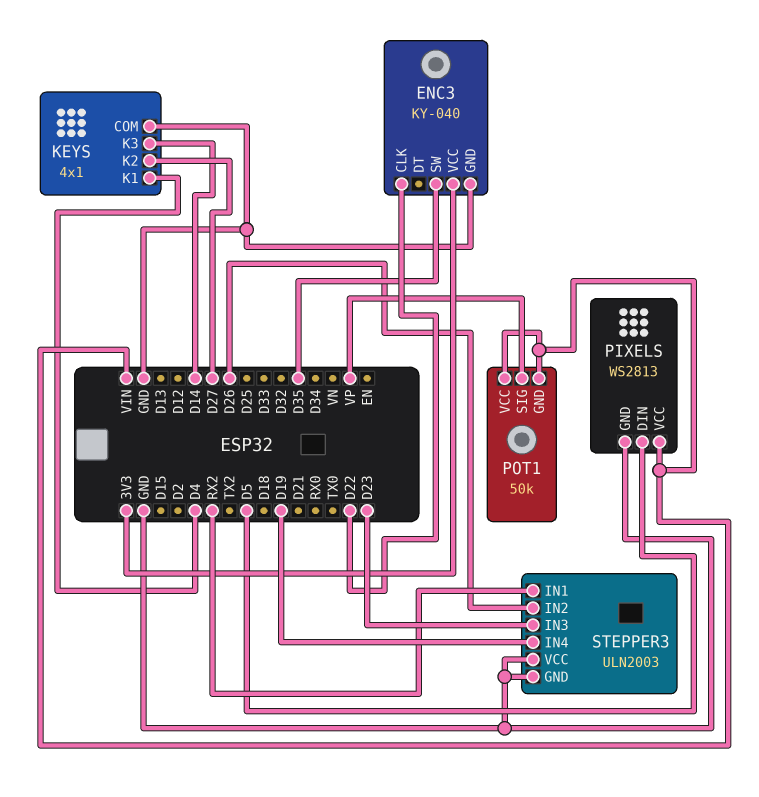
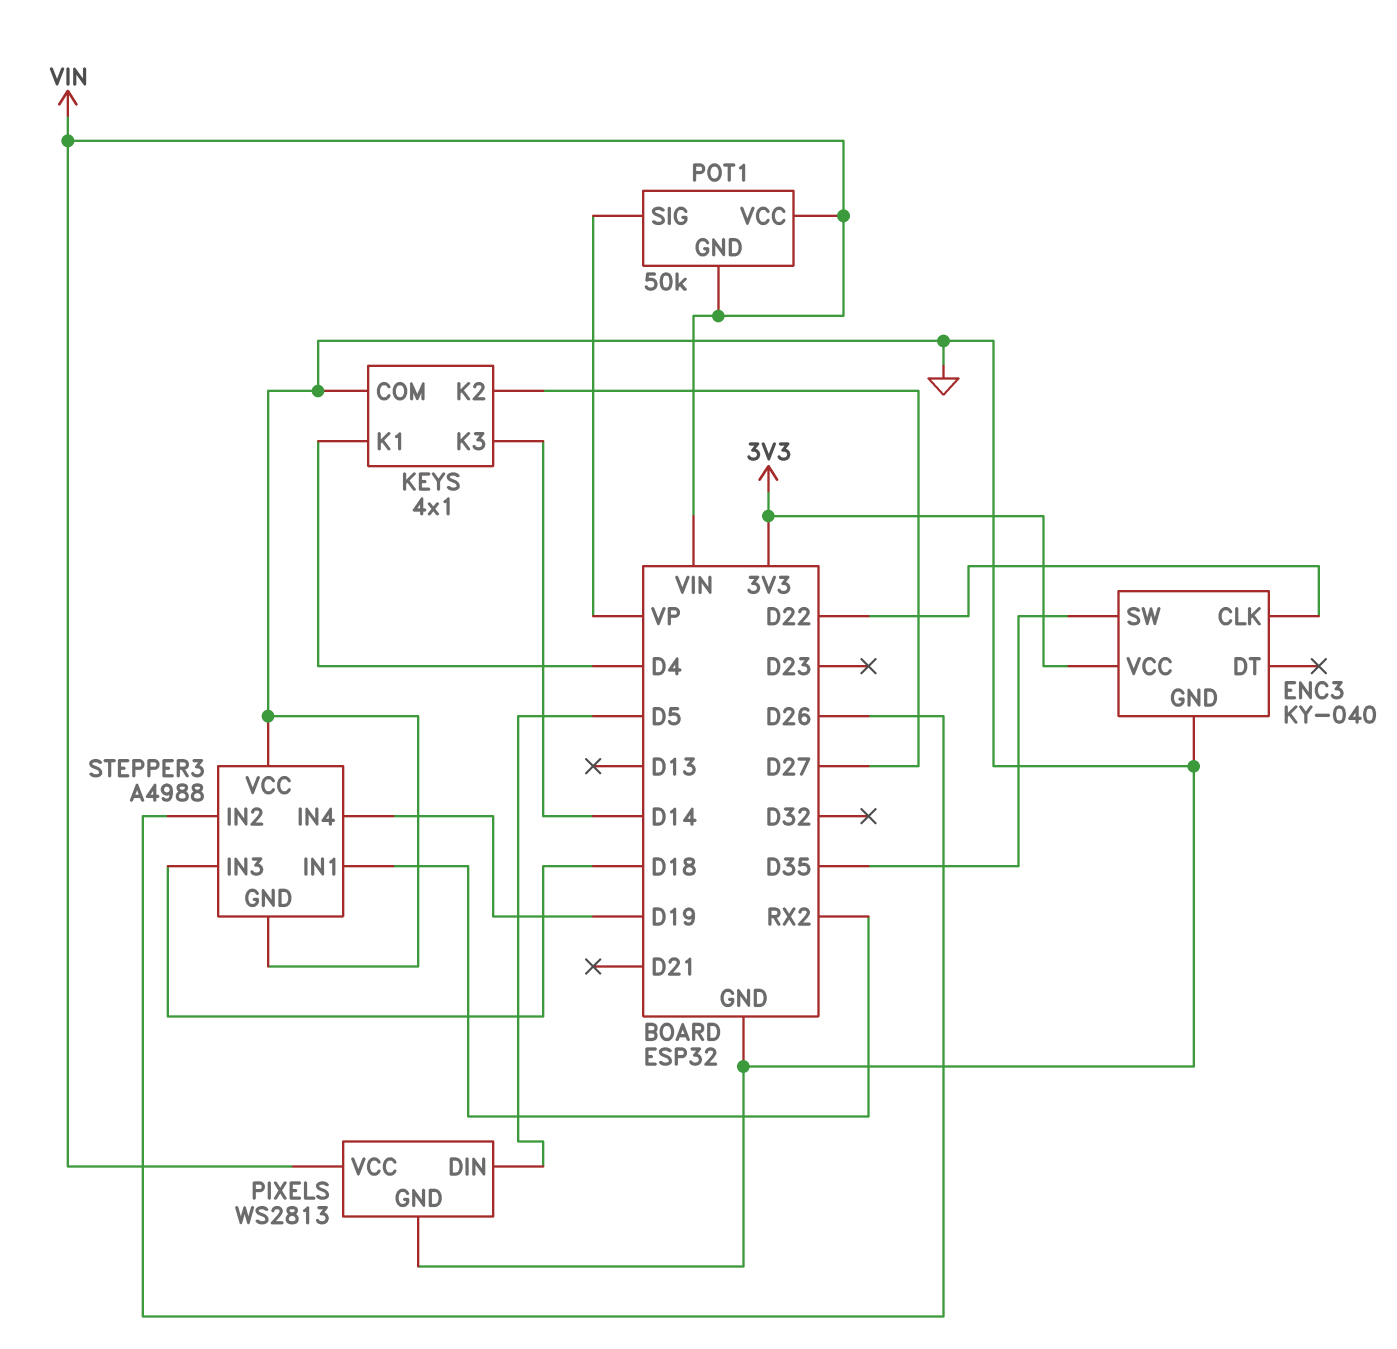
STEPPER3: ULN2003 -> A4988
STEPPER3 pin IN3: D23 -> D18

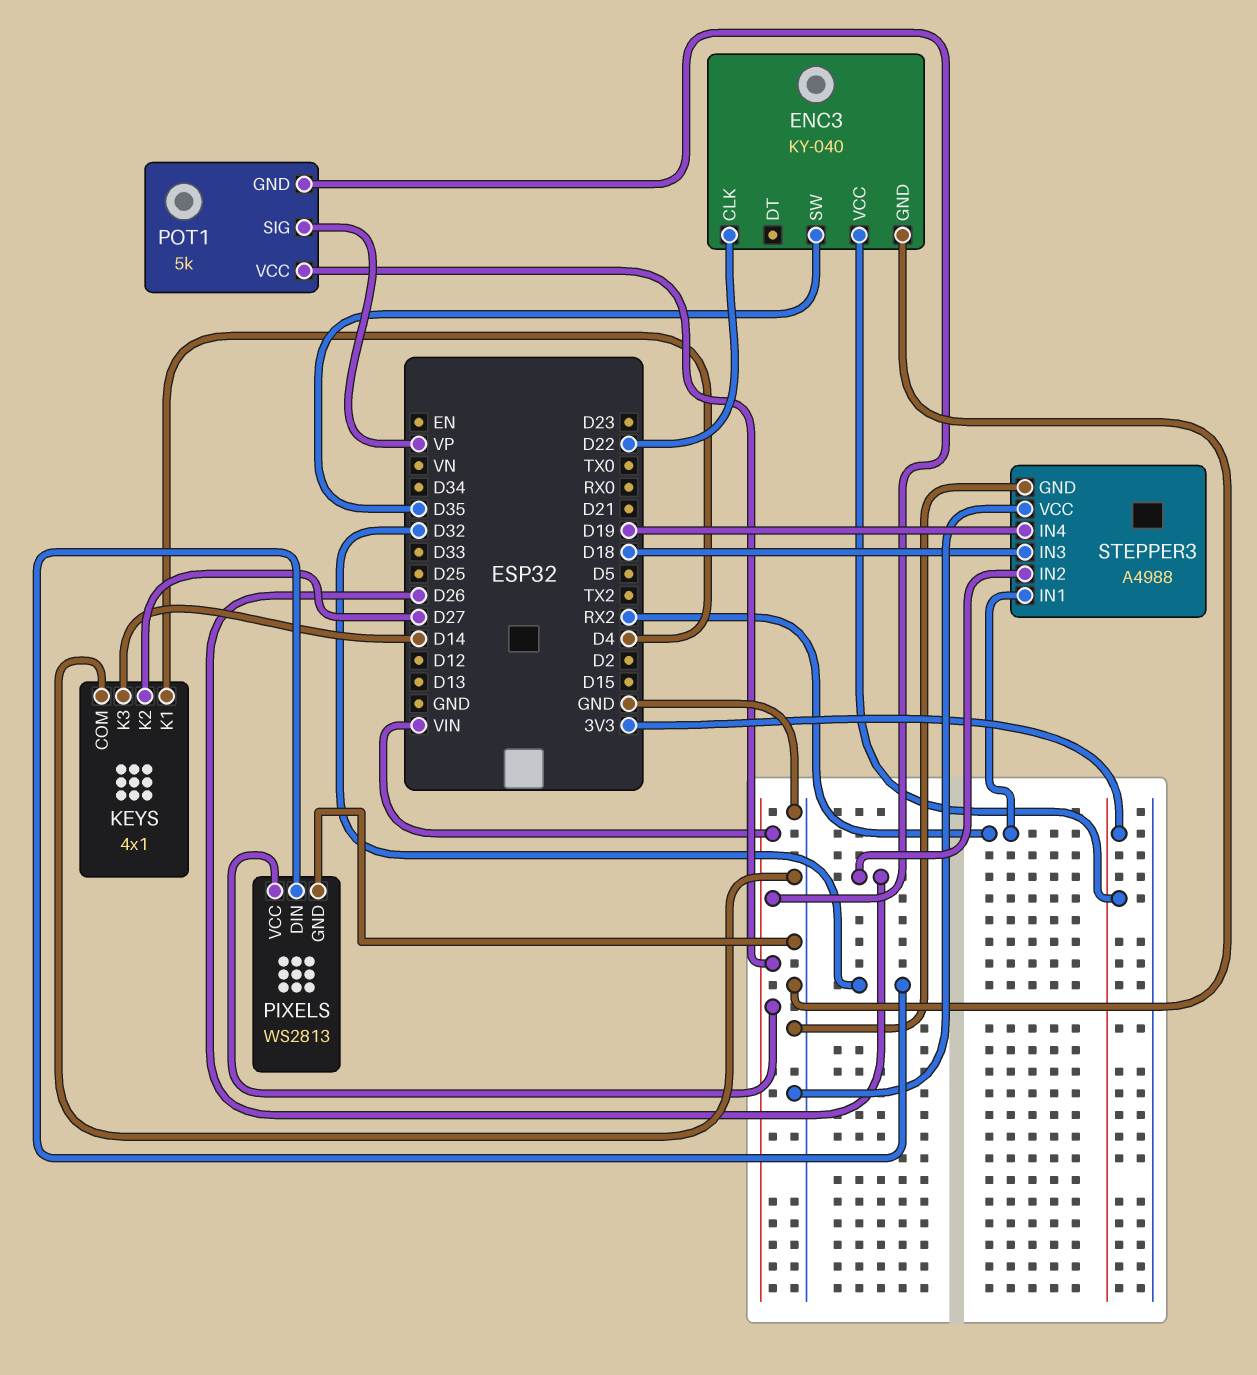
PIXELS pin DIN: D5 -> D32
POT1: 50k -> 5k

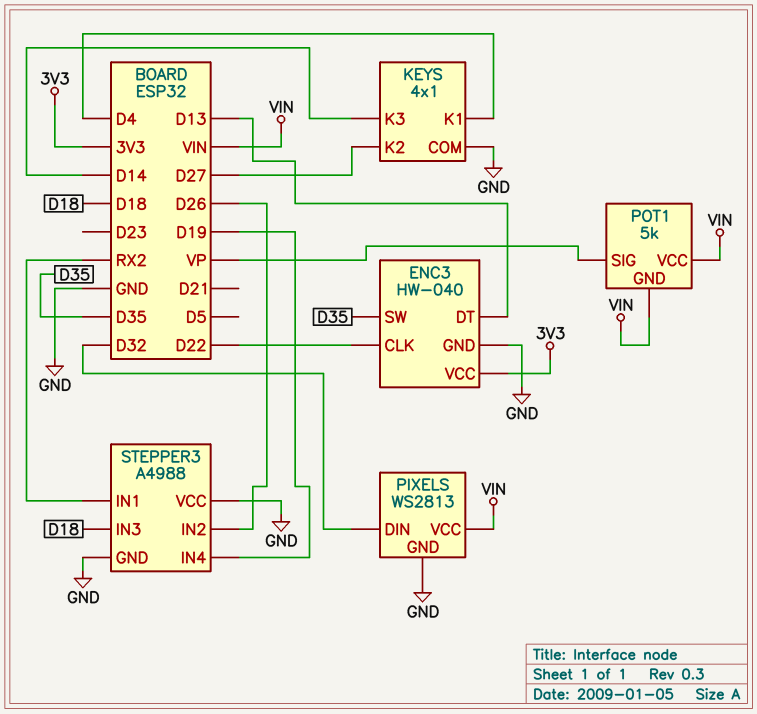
ENC3: KY-040 -> HW-040
ENC3 pin DT: none -> D13

